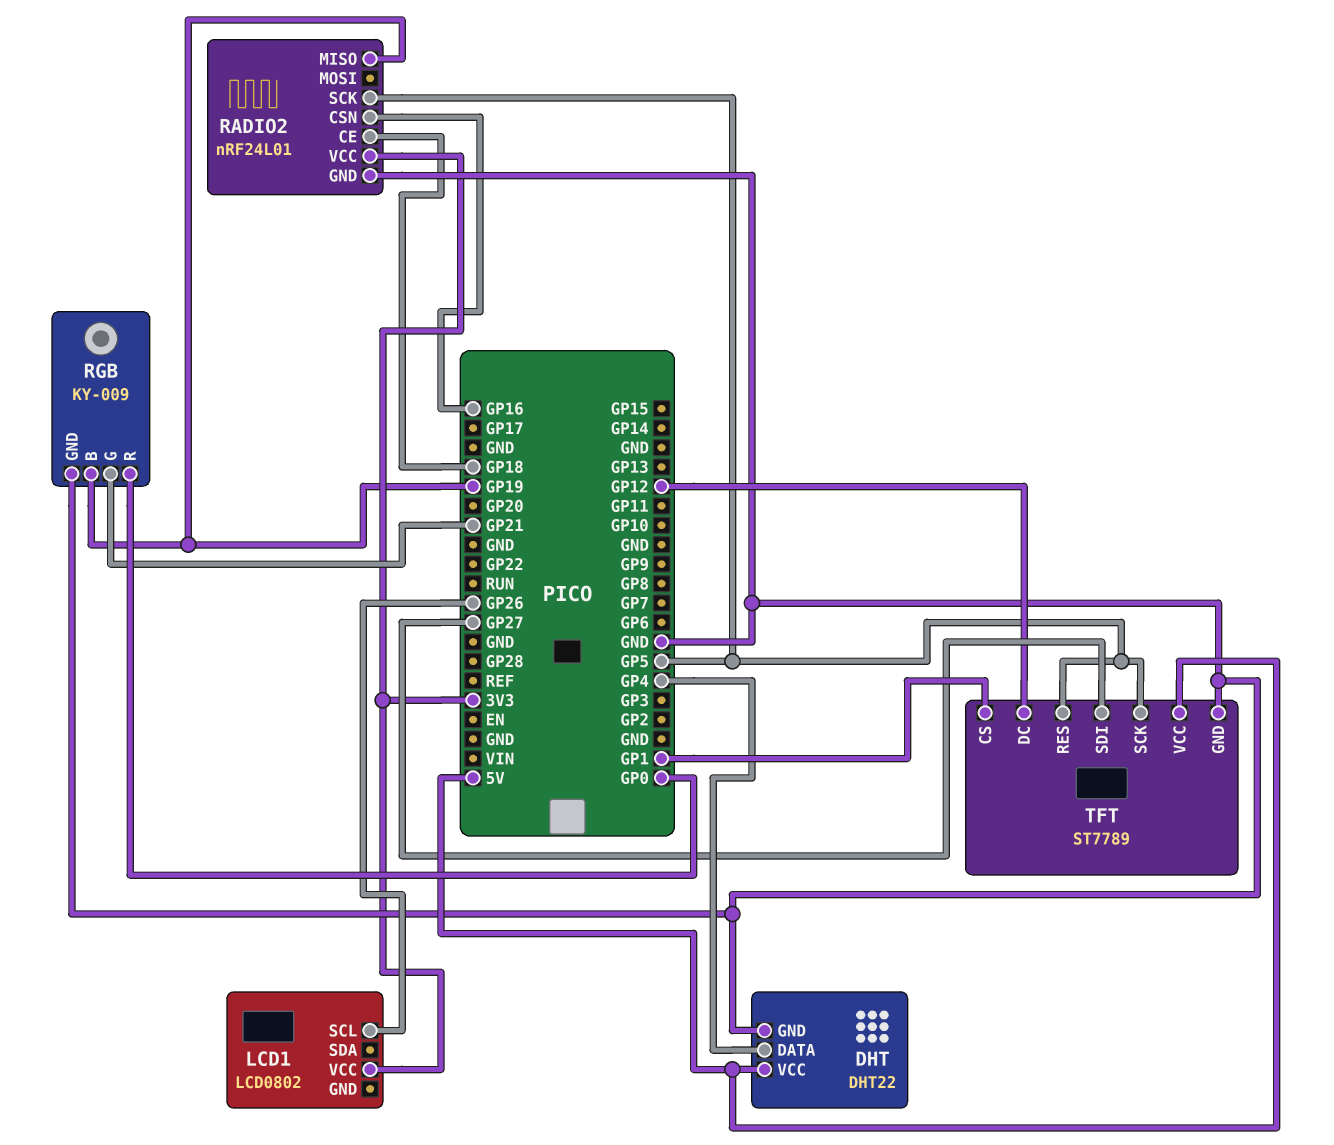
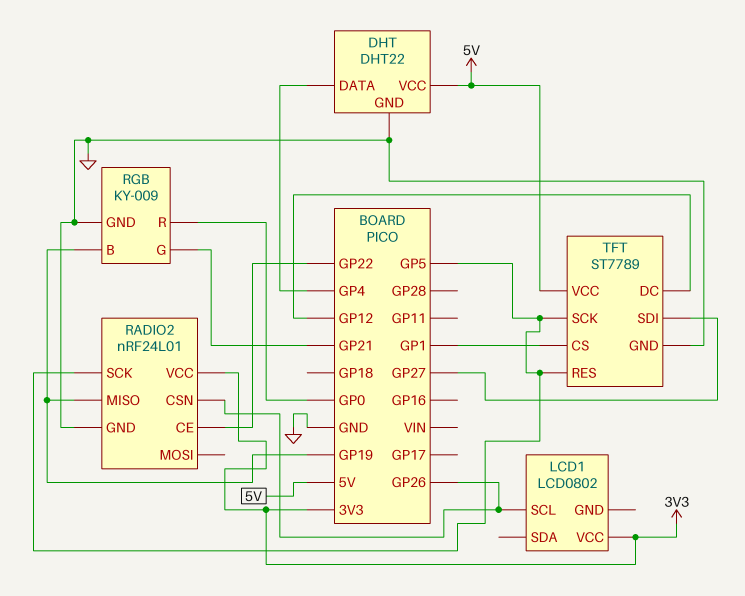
RADIO2 pin CE: GP18 -> GP22
RADIO2 pin CSN: GP16 -> GP26

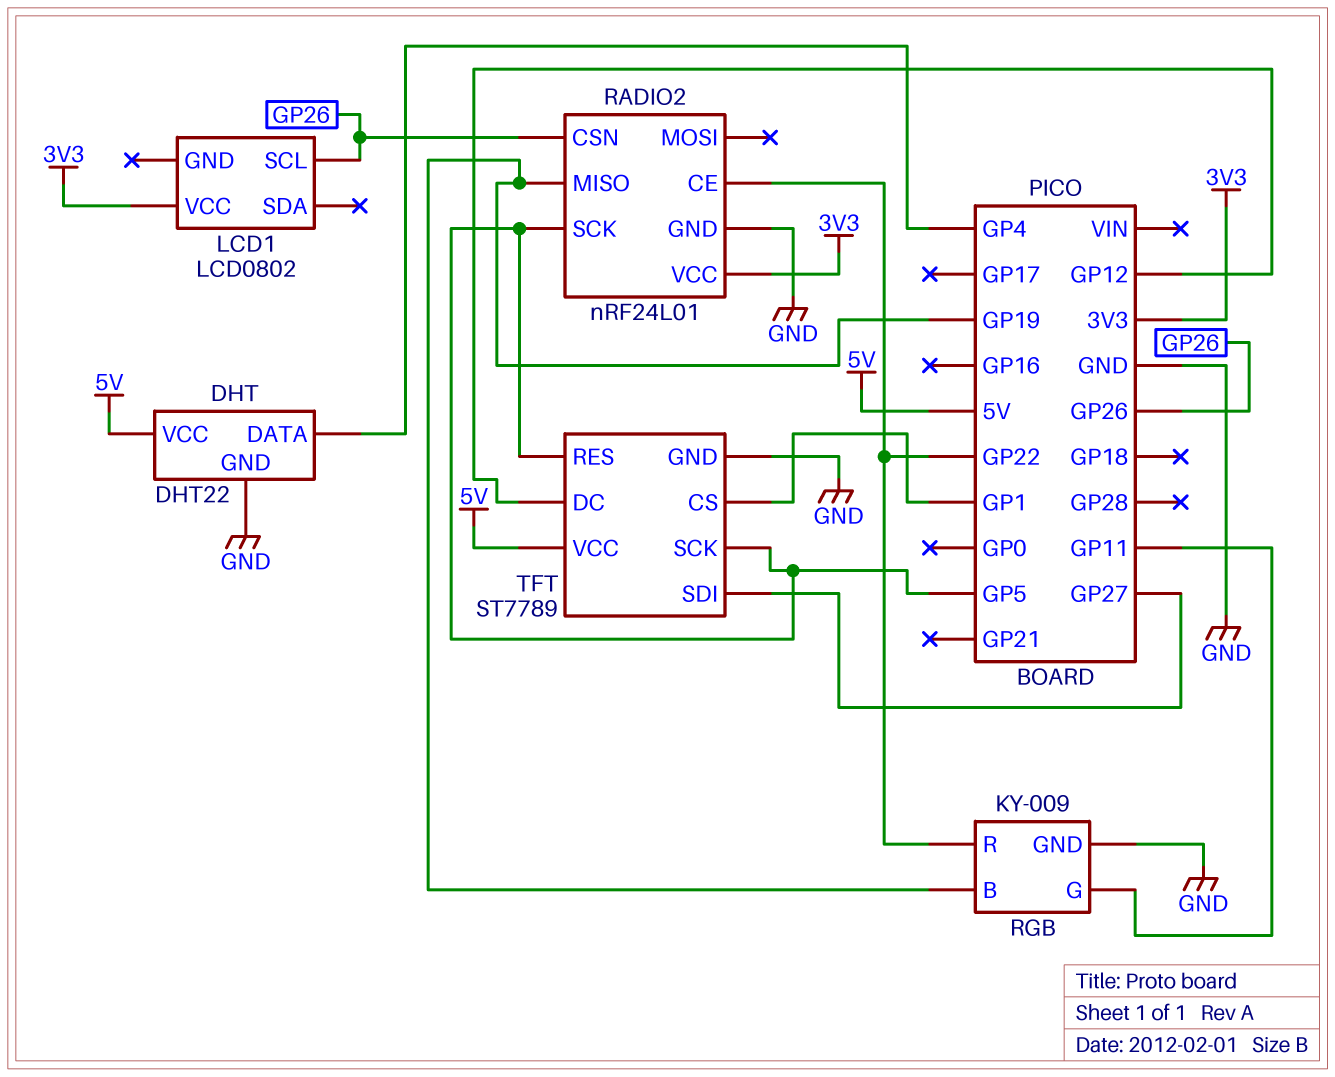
RGB pin G: GP21 -> GP11
RGB pin R: GP0 -> GP22

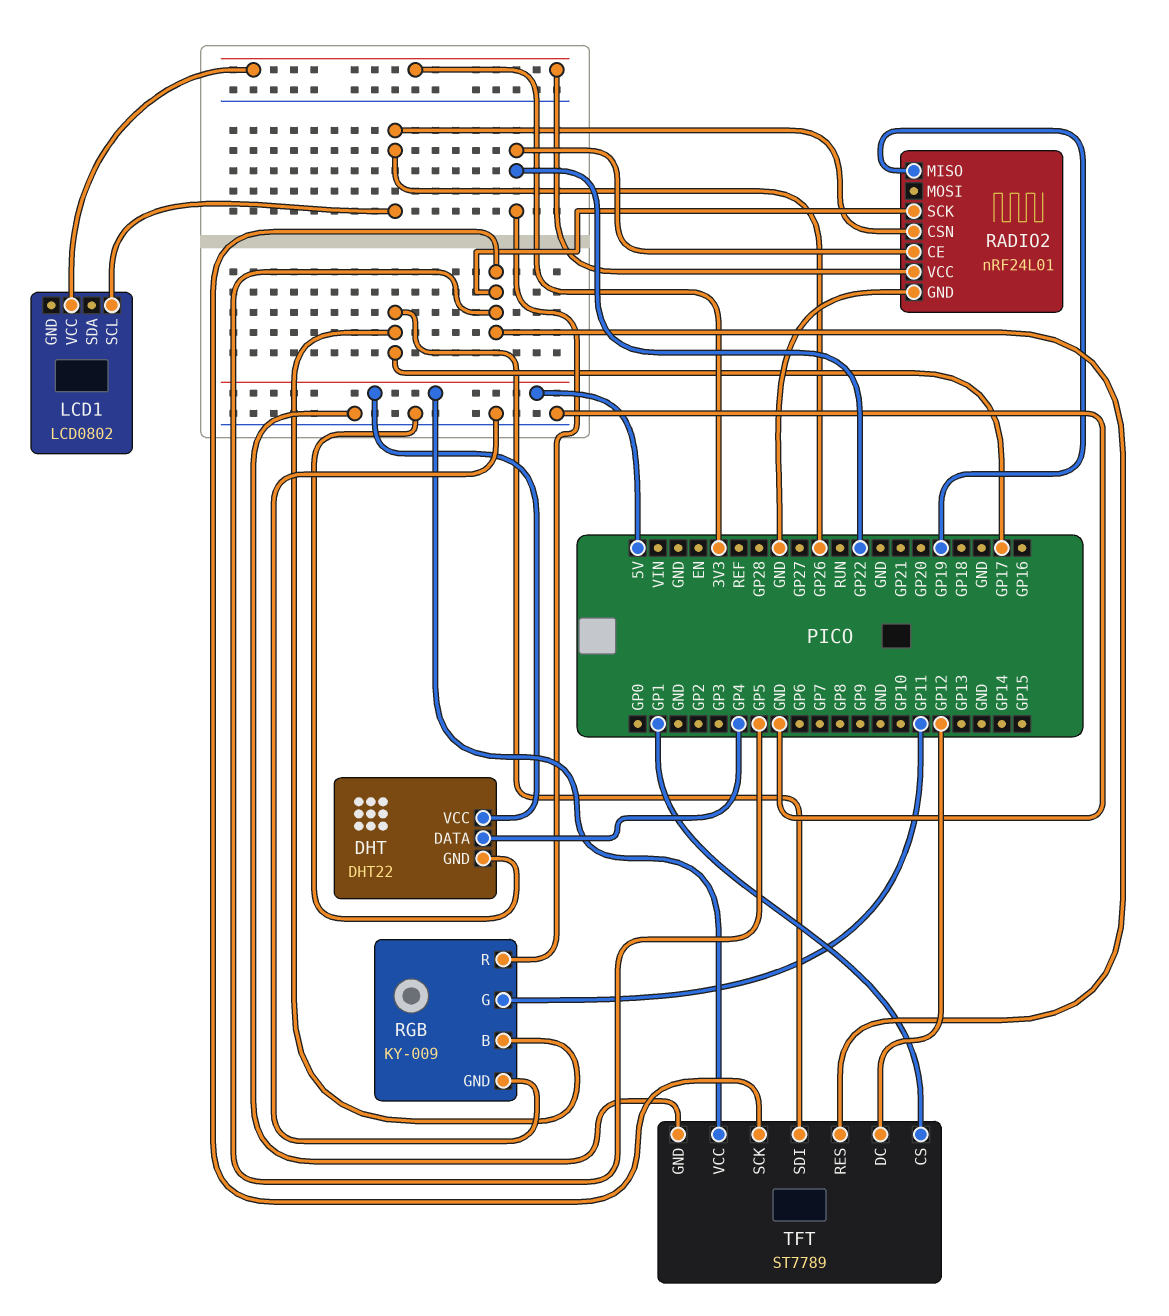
RGB pin B: GP19 -> GP17
TFT pin SDI: GP27 -> GP17

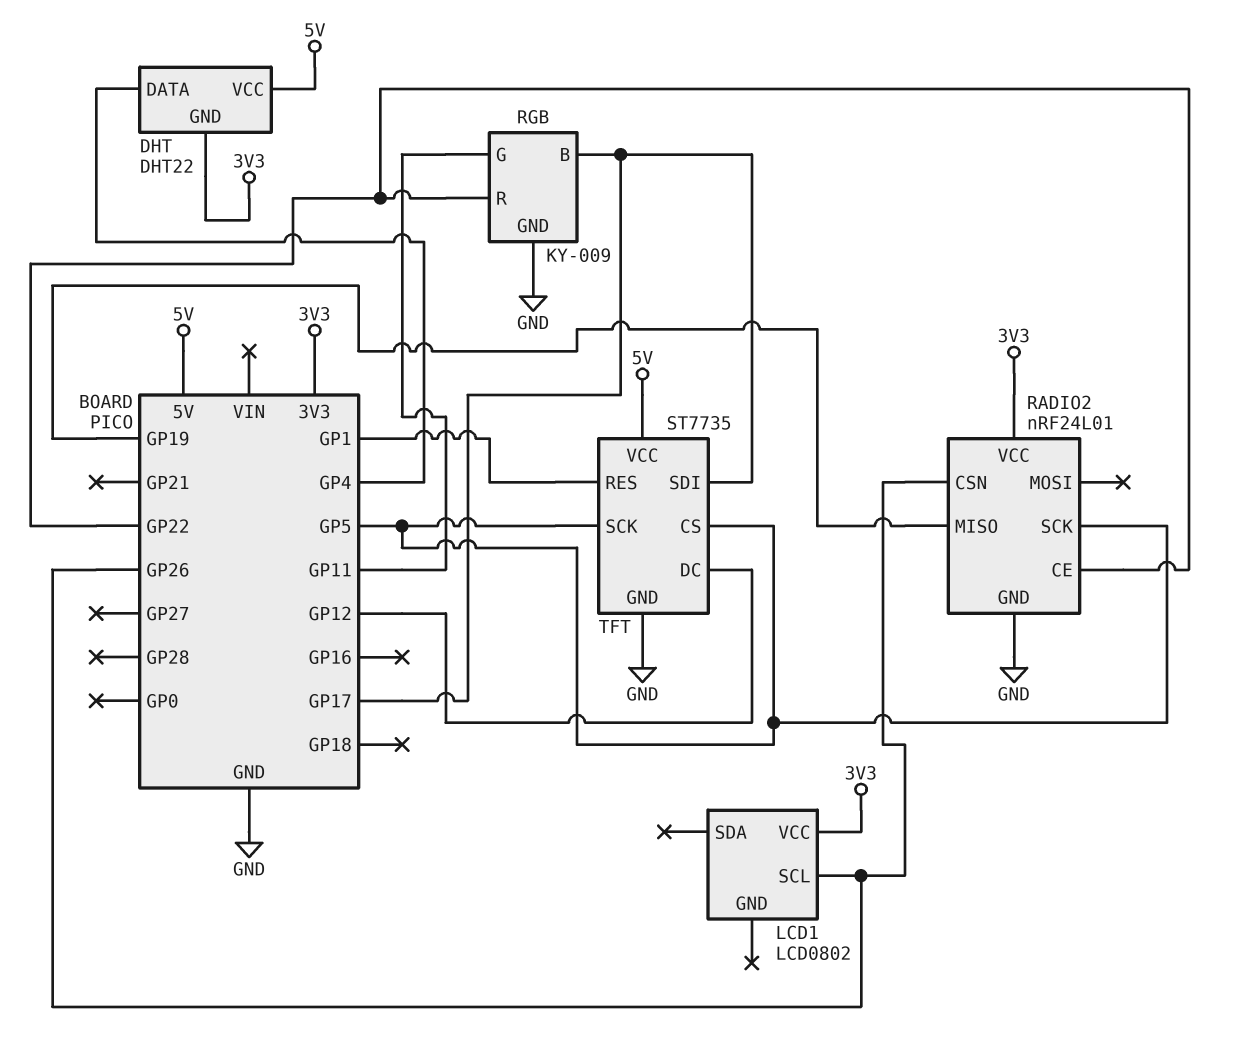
DHT pin GND: GND -> 3V3
TFT: ST7789 -> ST7735
TFT pin CS: GP1 -> GP5
TFT pin RES: GP5 -> GP1

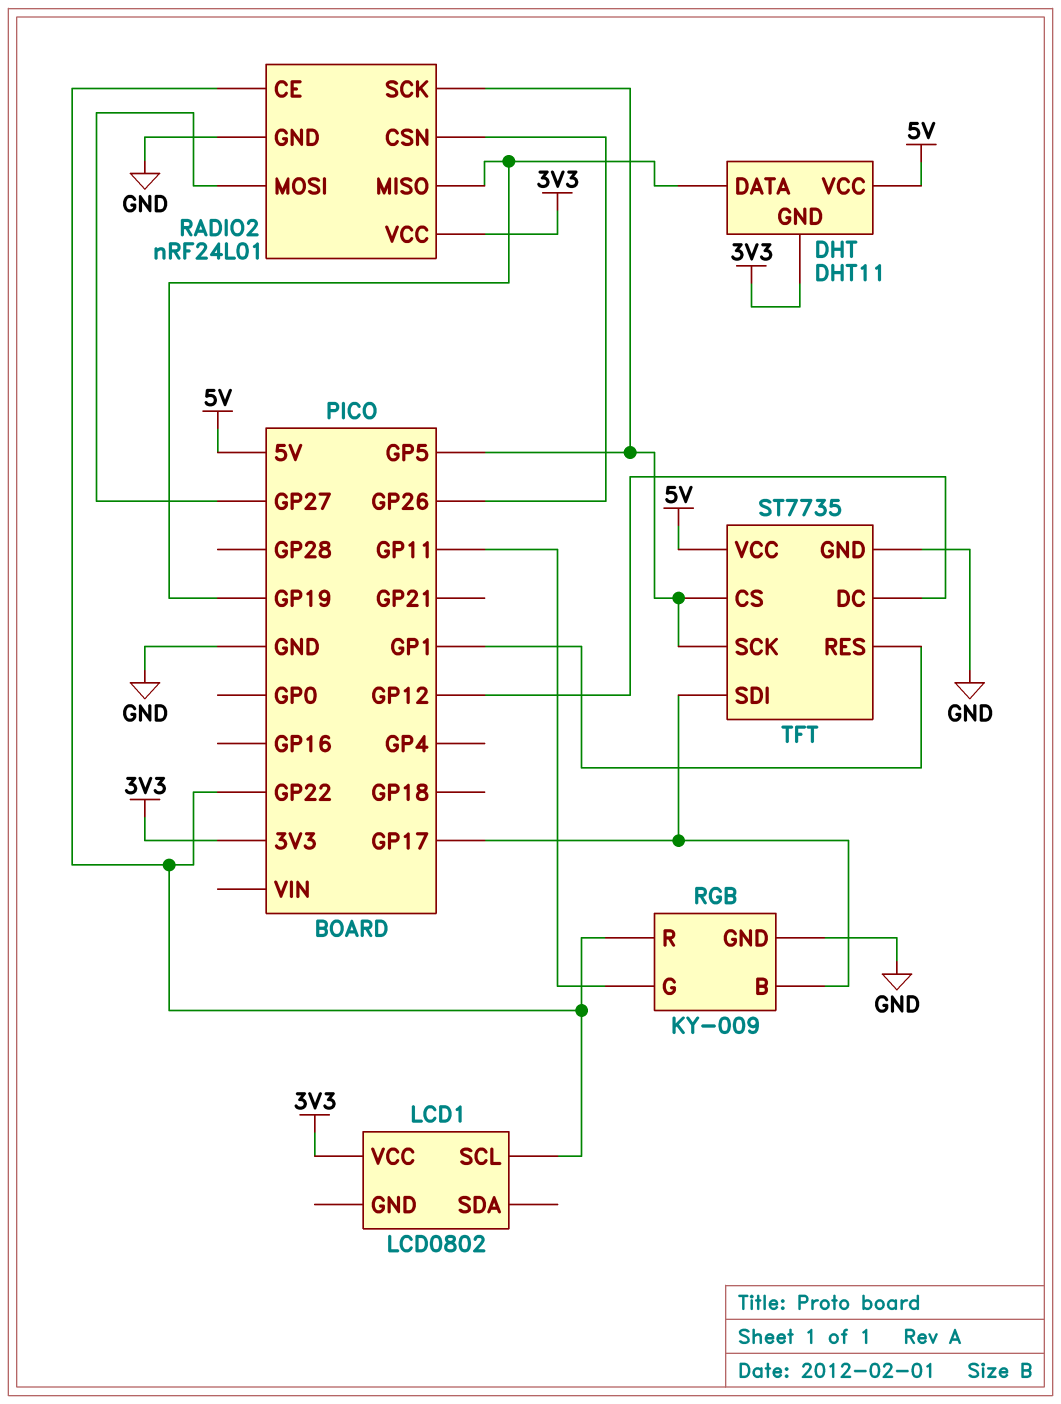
DHT: DHT22 -> DHT11
DHT pin DATA: GP4 -> GP19
LCD1 pin SCL: GP26 -> GP22
RADIO2 pin MOSI: none -> GP27

